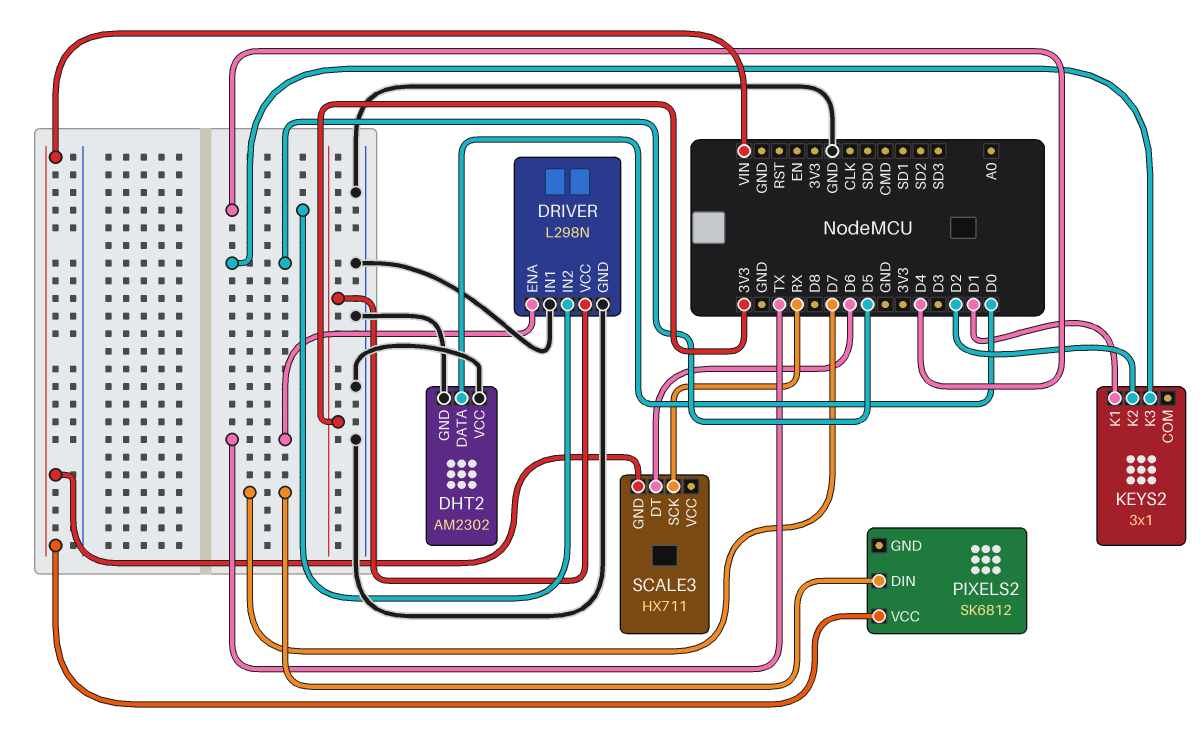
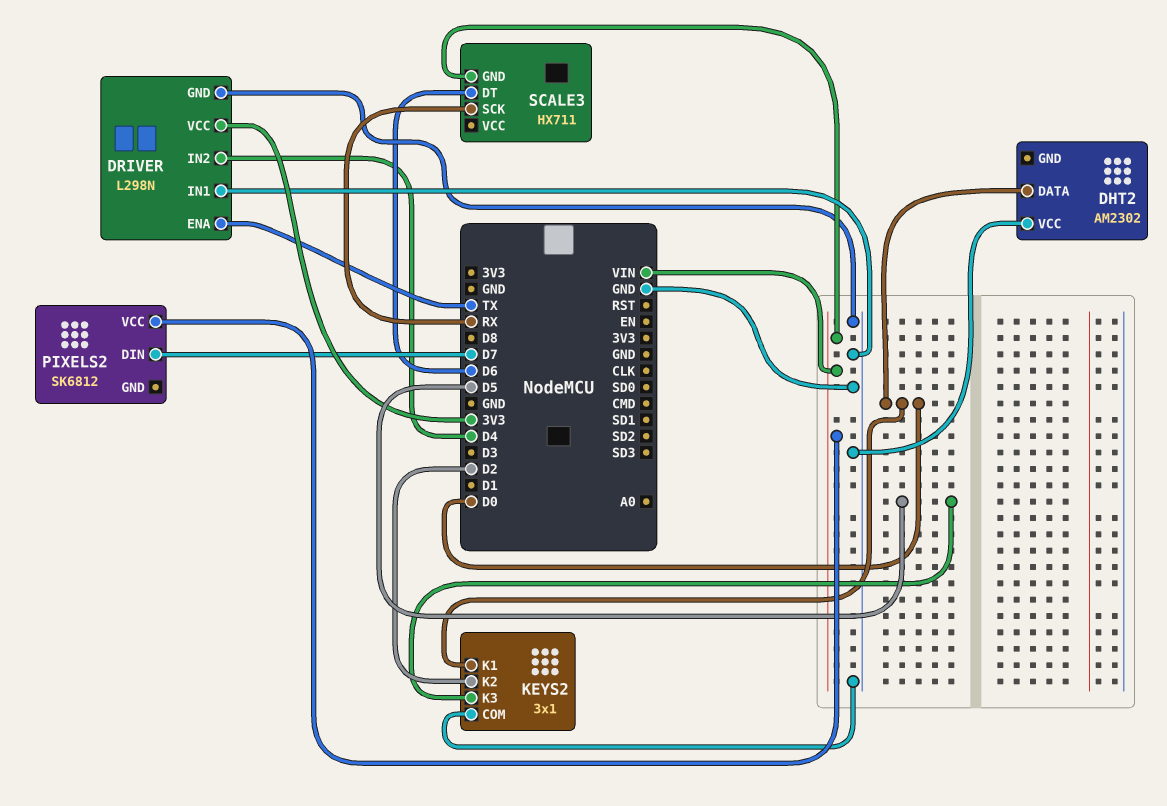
DHT2 pin GND: GND -> none
KEYS2 pin COM: none -> GND
KEYS2 pin K1: D1 -> D0

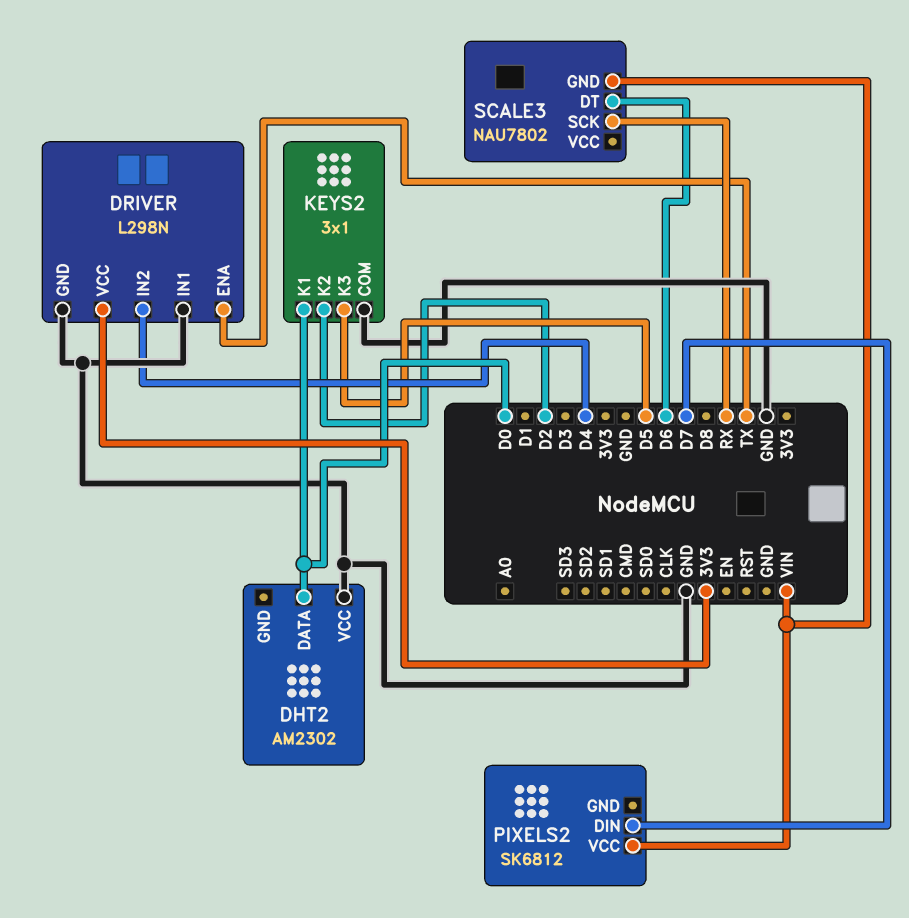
SCALE3: HX711 -> NAU7802

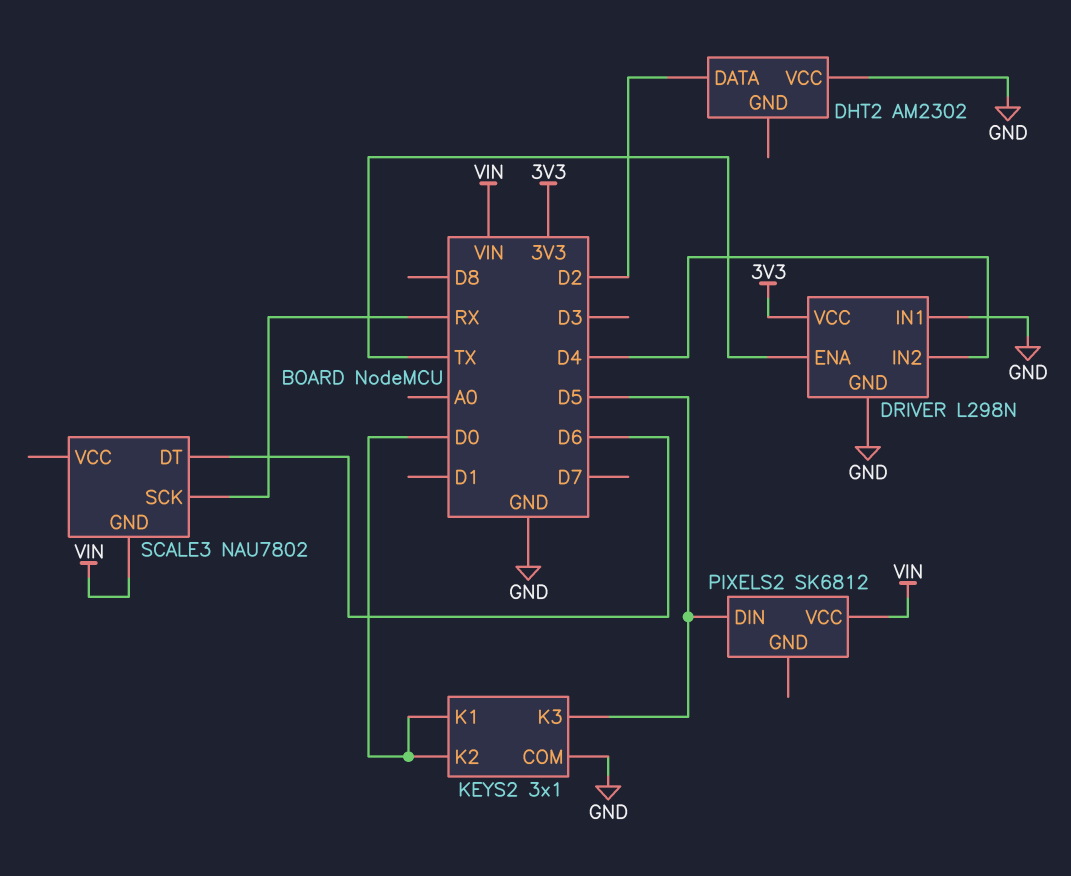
DHT2 pin DATA: D0 -> D2
KEYS2 pin K2: D2 -> D0
PIXELS2 pin DIN: D7 -> D5

